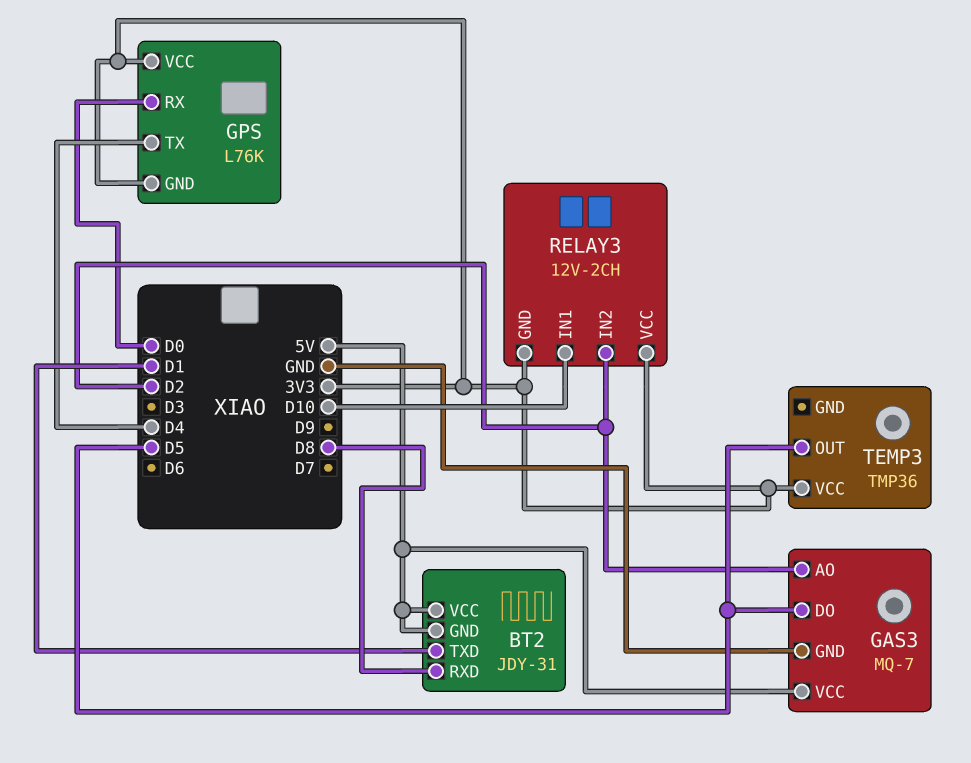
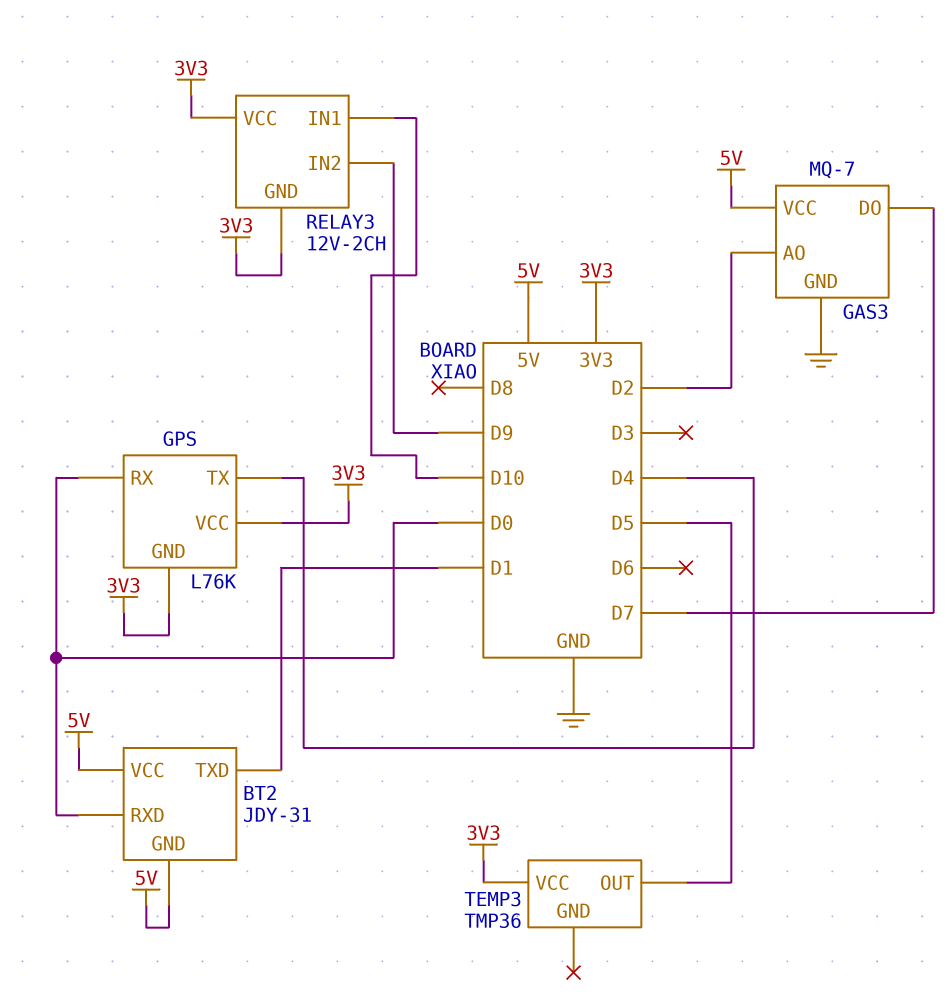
BT2 pin RXD: D8 -> D0
GAS3 pin DO: D5 -> D7
RELAY3 pin IN2: D2 -> D9

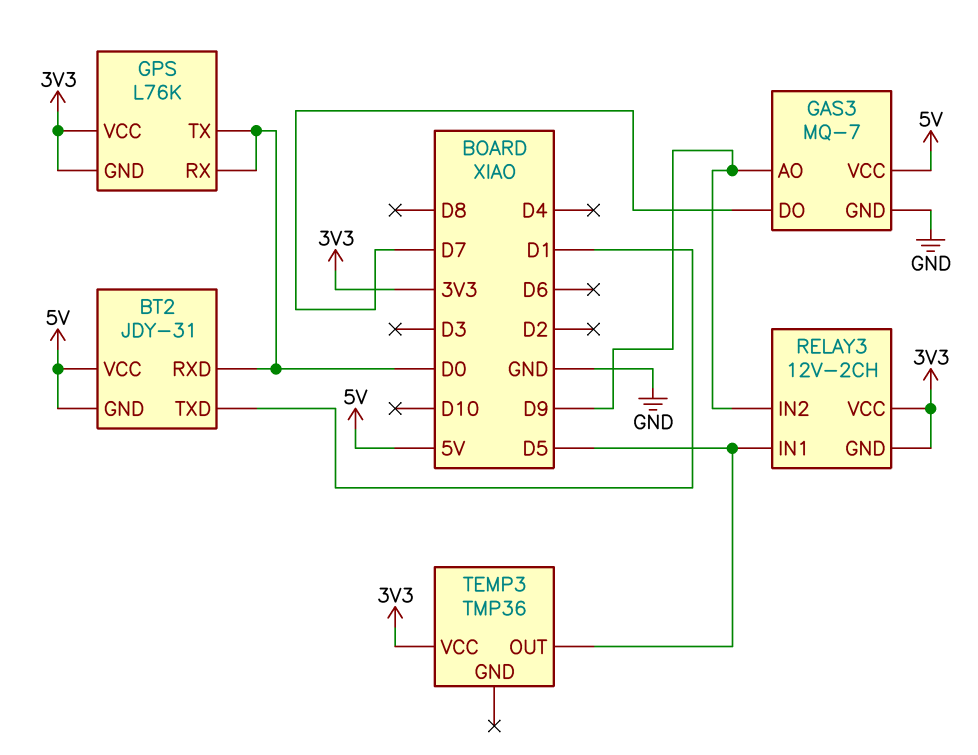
GAS3 pin AO: D2 -> D9
GPS pin TX: D4 -> D0
RELAY3 pin IN1: D10 -> D5

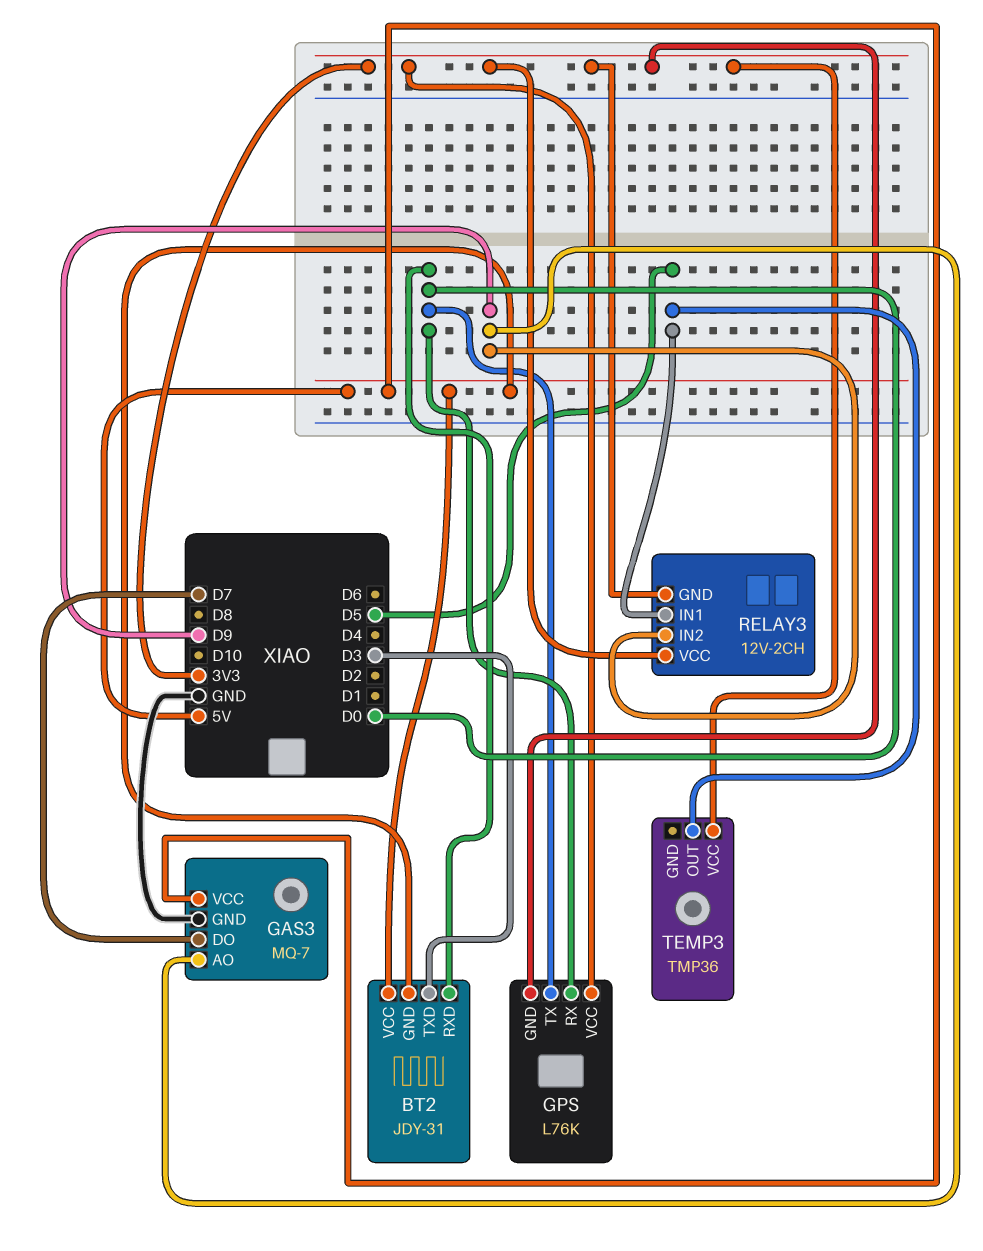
BT2 pin TXD: D1 -> D3

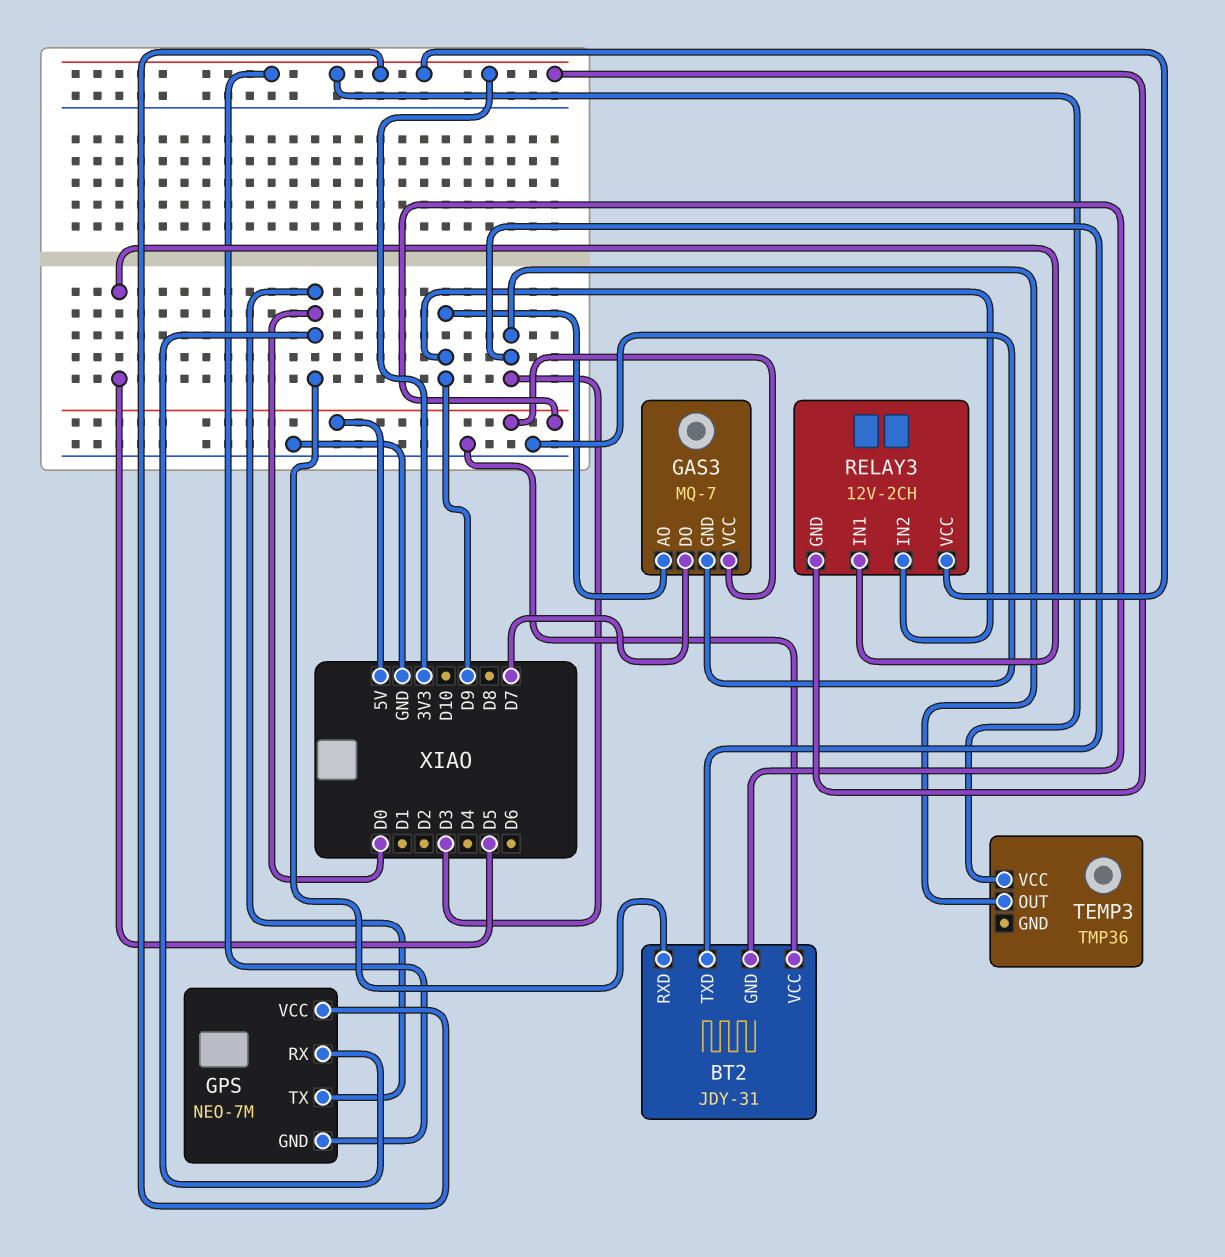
BT2 pin VCC: 5V -> GND
GPS: L76K -> NEO-7M
TEMP3 pin OUT: D5 -> D3

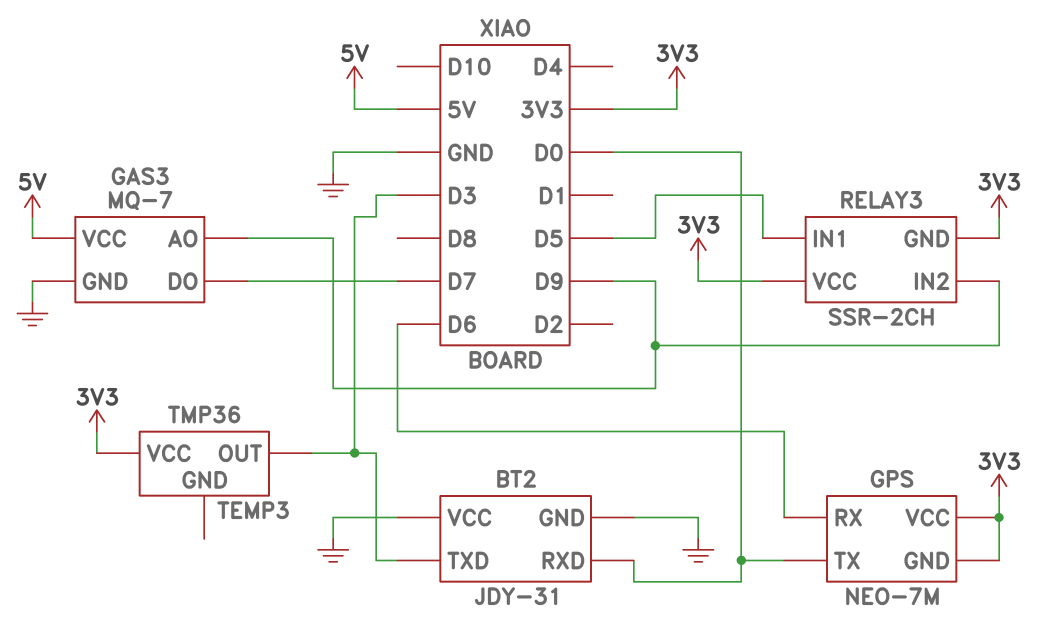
BT2 pin GND: 5V -> GND
GPS pin RX: D0 -> D6
RELAY3: 12V-2CH -> SSR-2CH

